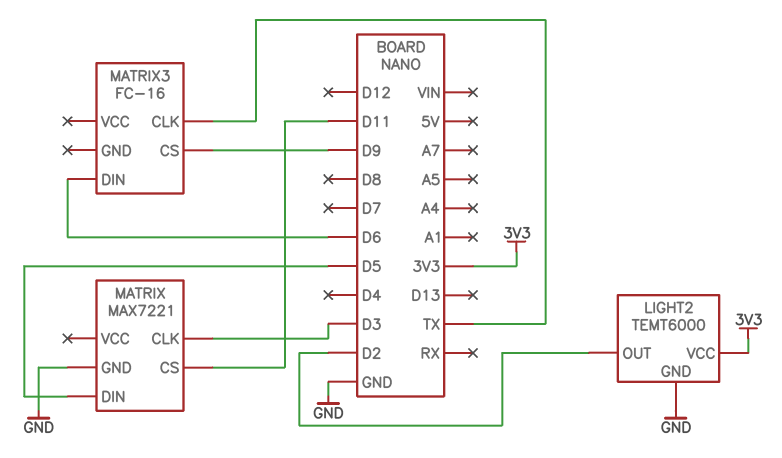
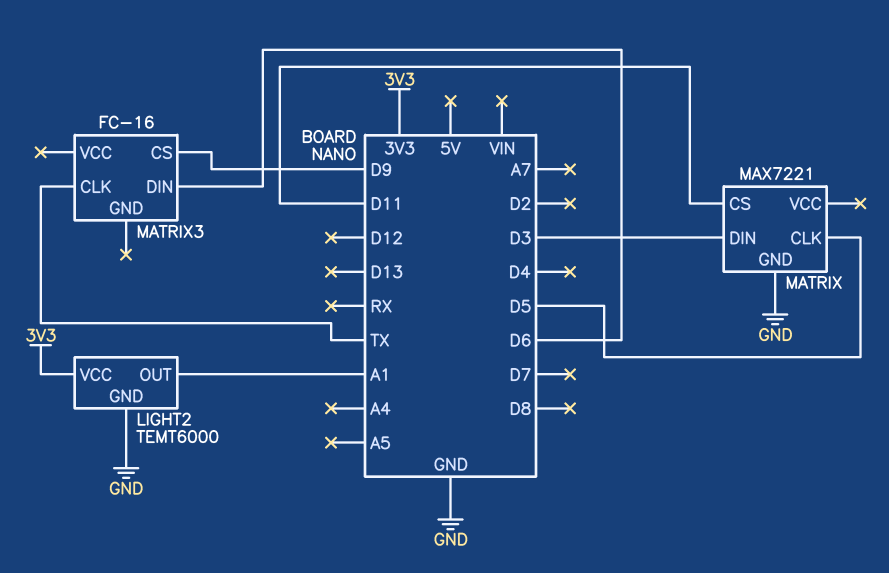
LIGHT2 pin OUT: D2 -> A1
MATRIX pin CLK: D3 -> D5
MATRIX pin DIN: D5 -> D3

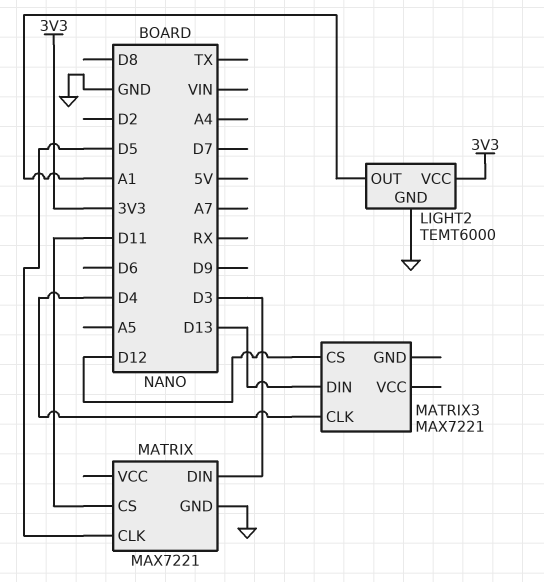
MATRIX3: FC-16 -> MAX7221
MATRIX3 pin CLK: TX -> D4
MATRIX3 pin CS: D9 -> D12
MATRIX3 pin DIN: D6 -> D13

